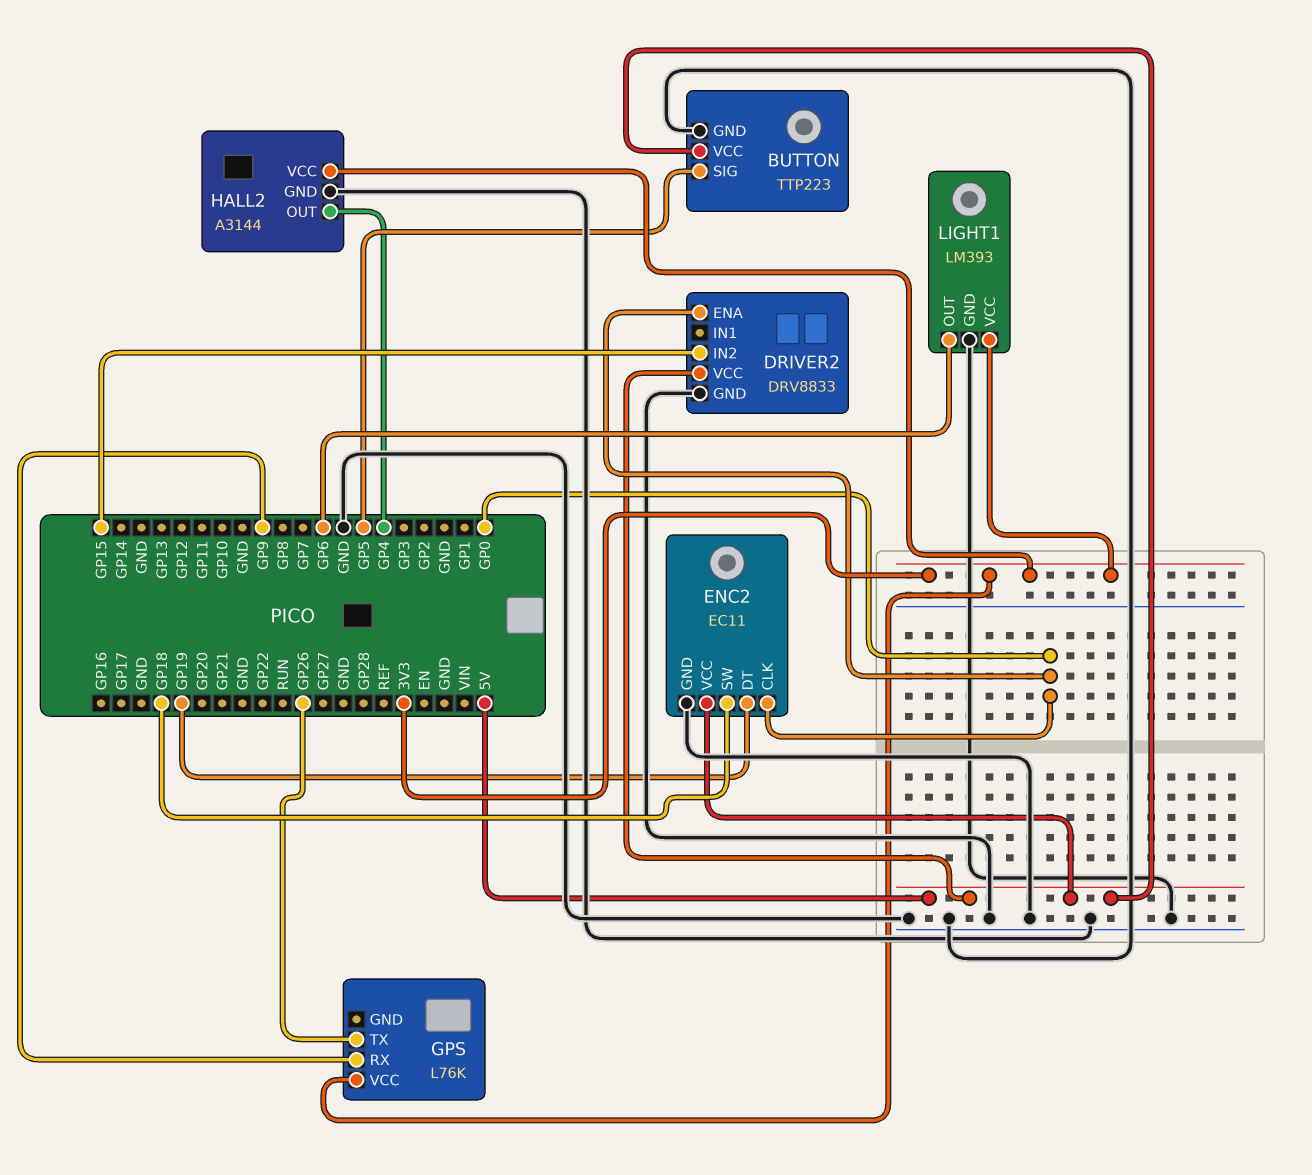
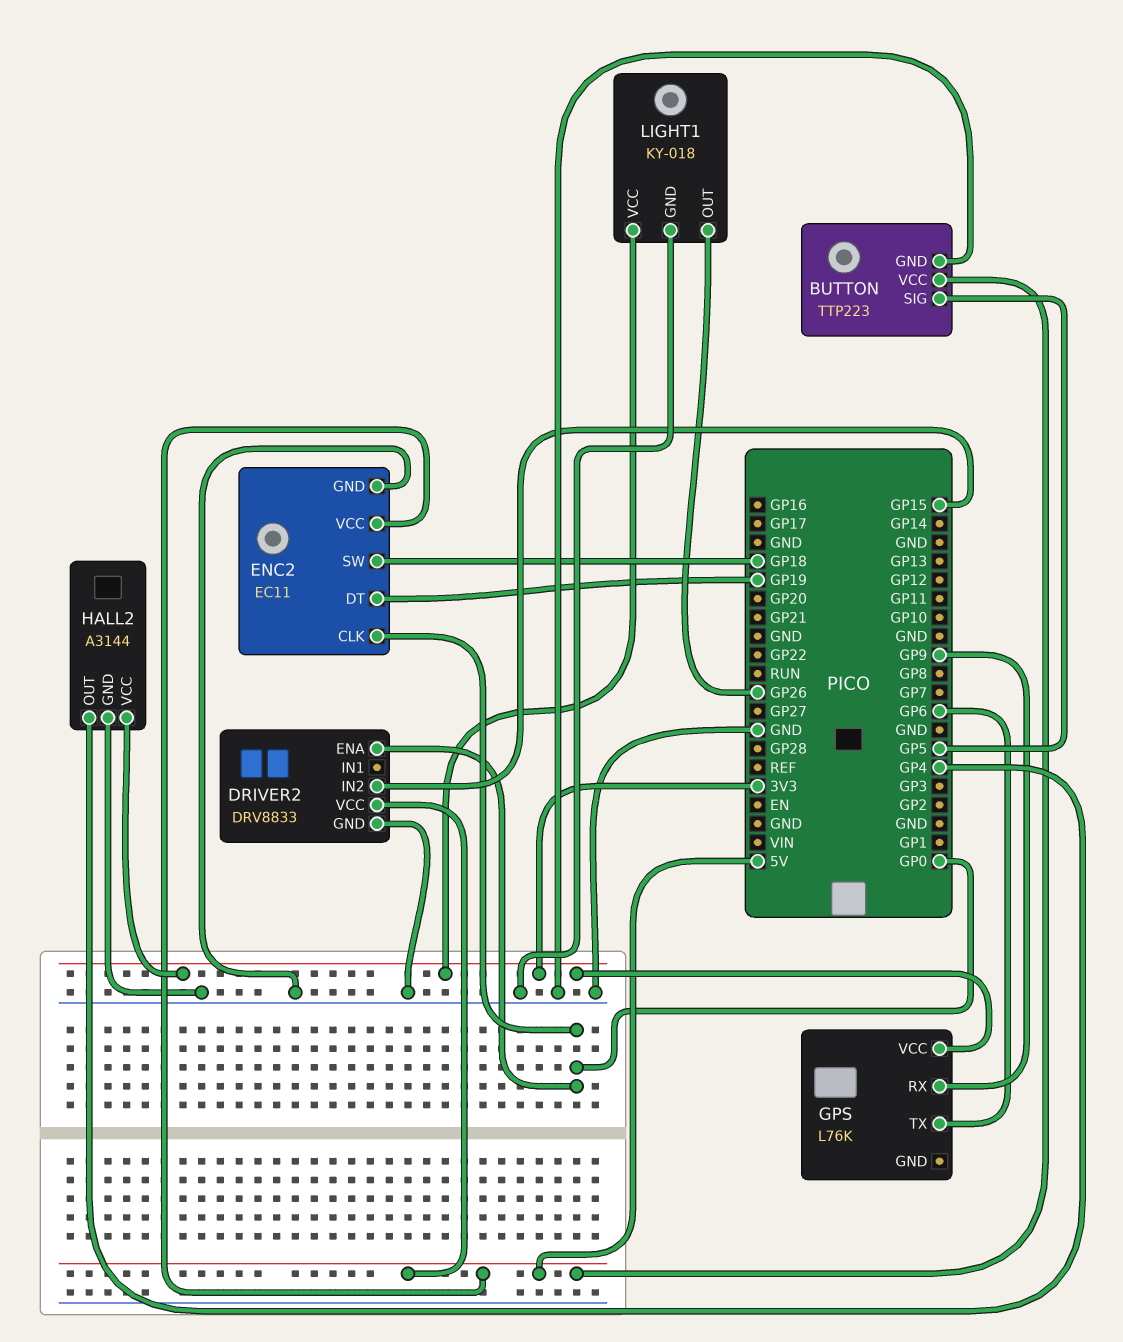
GPS pin TX: GP26 -> GP6
LIGHT1: LM393 -> KY-018
LIGHT1 pin OUT: GP6 -> GP26

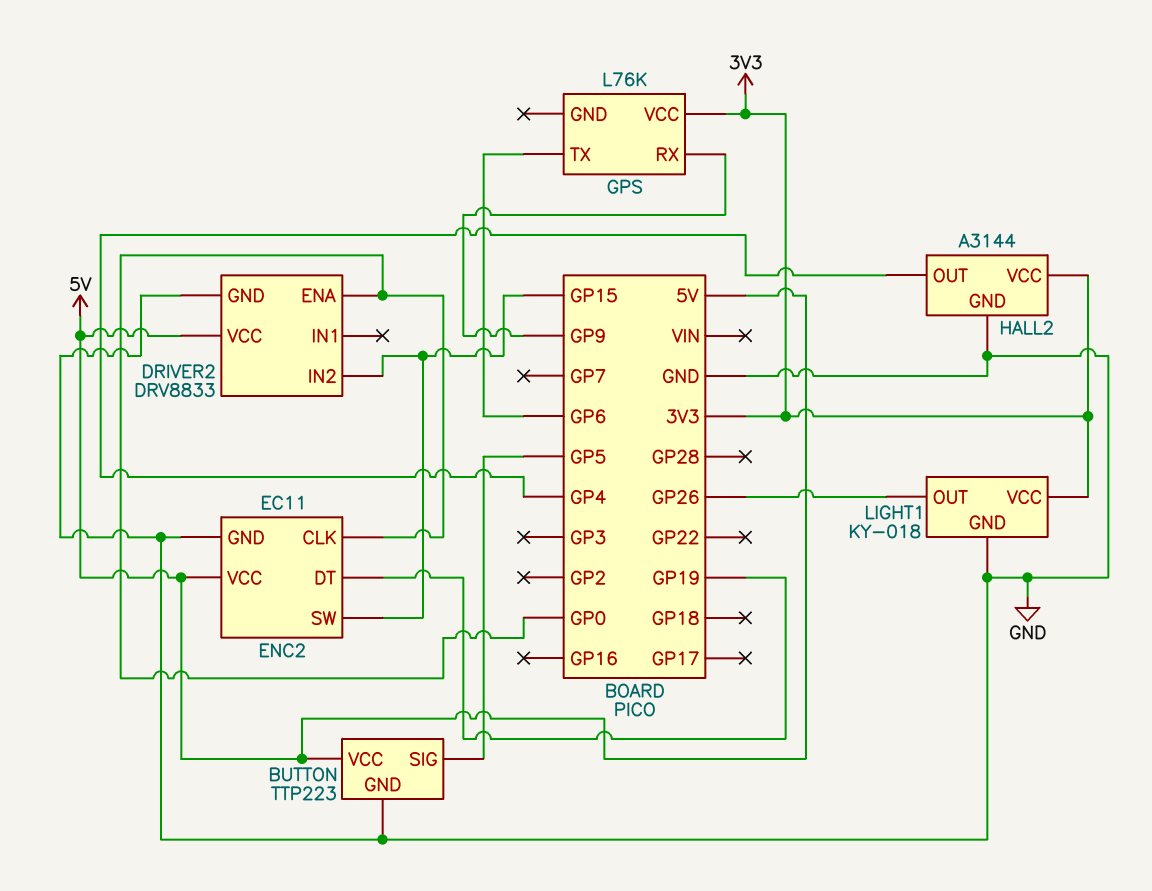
ENC2 pin SW: GP18 -> GP15

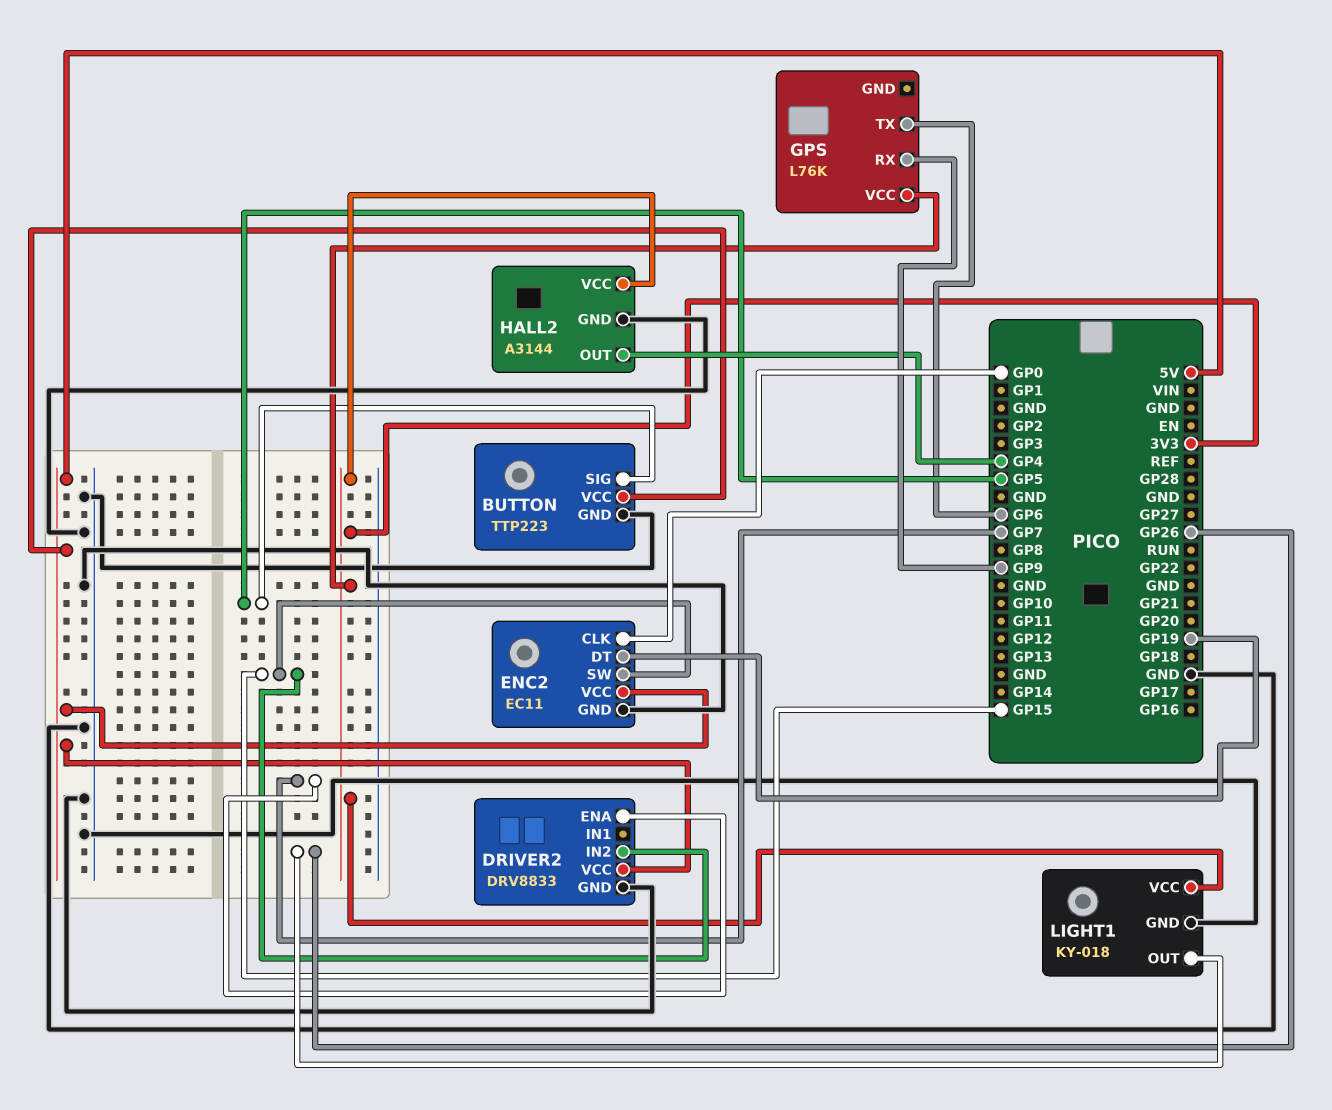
DRIVER2 pin ENA: GP0 -> GP7

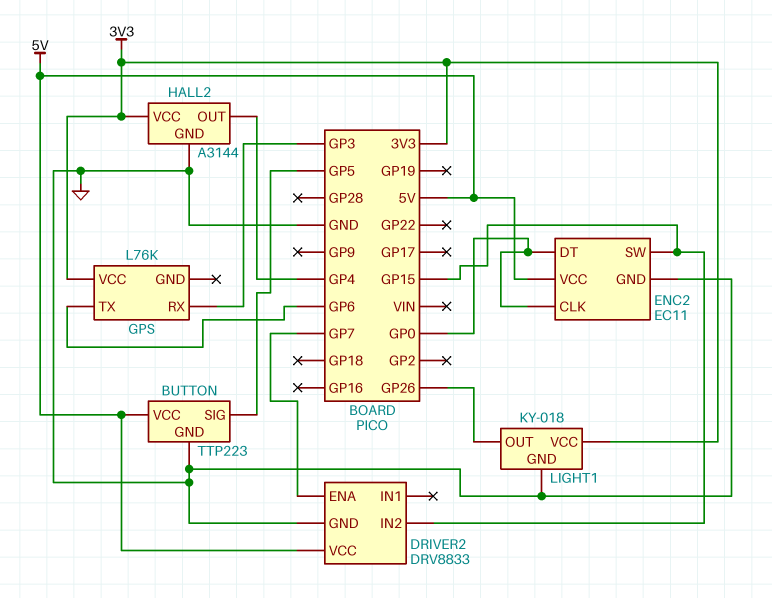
ENC2 pin DT: GP19 -> GP0
GPS pin RX: GP9 -> GP3

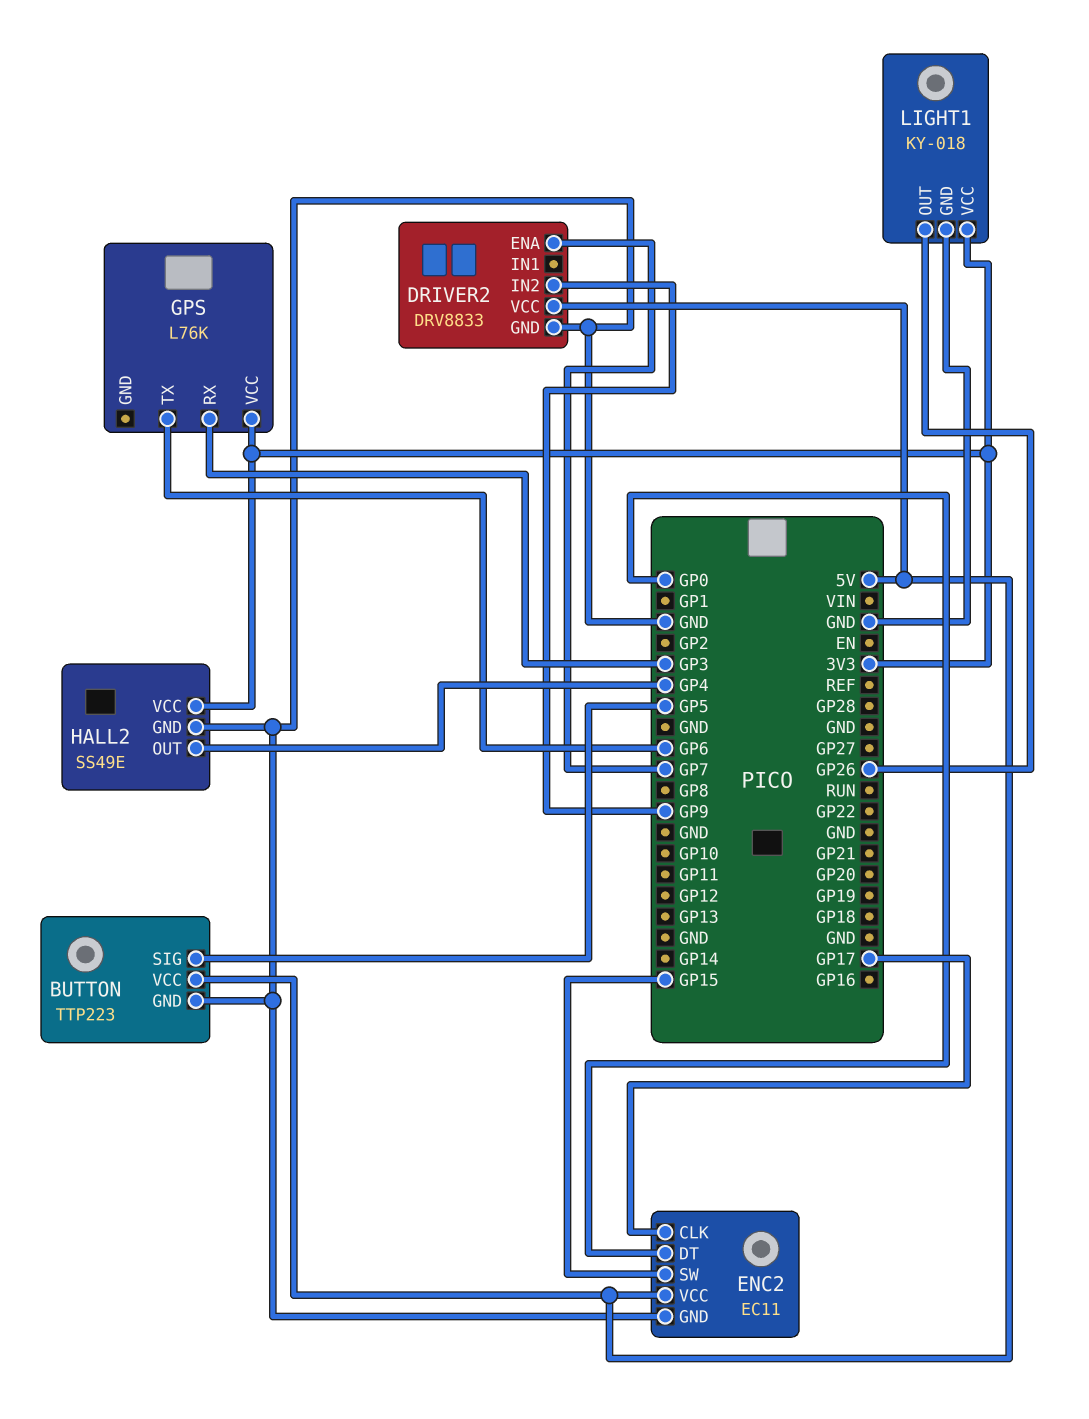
DRIVER2 pin IN2: GP15 -> GP9
ENC2 pin CLK: GP0 -> GP17
HALL2: A3144 -> SS49E

